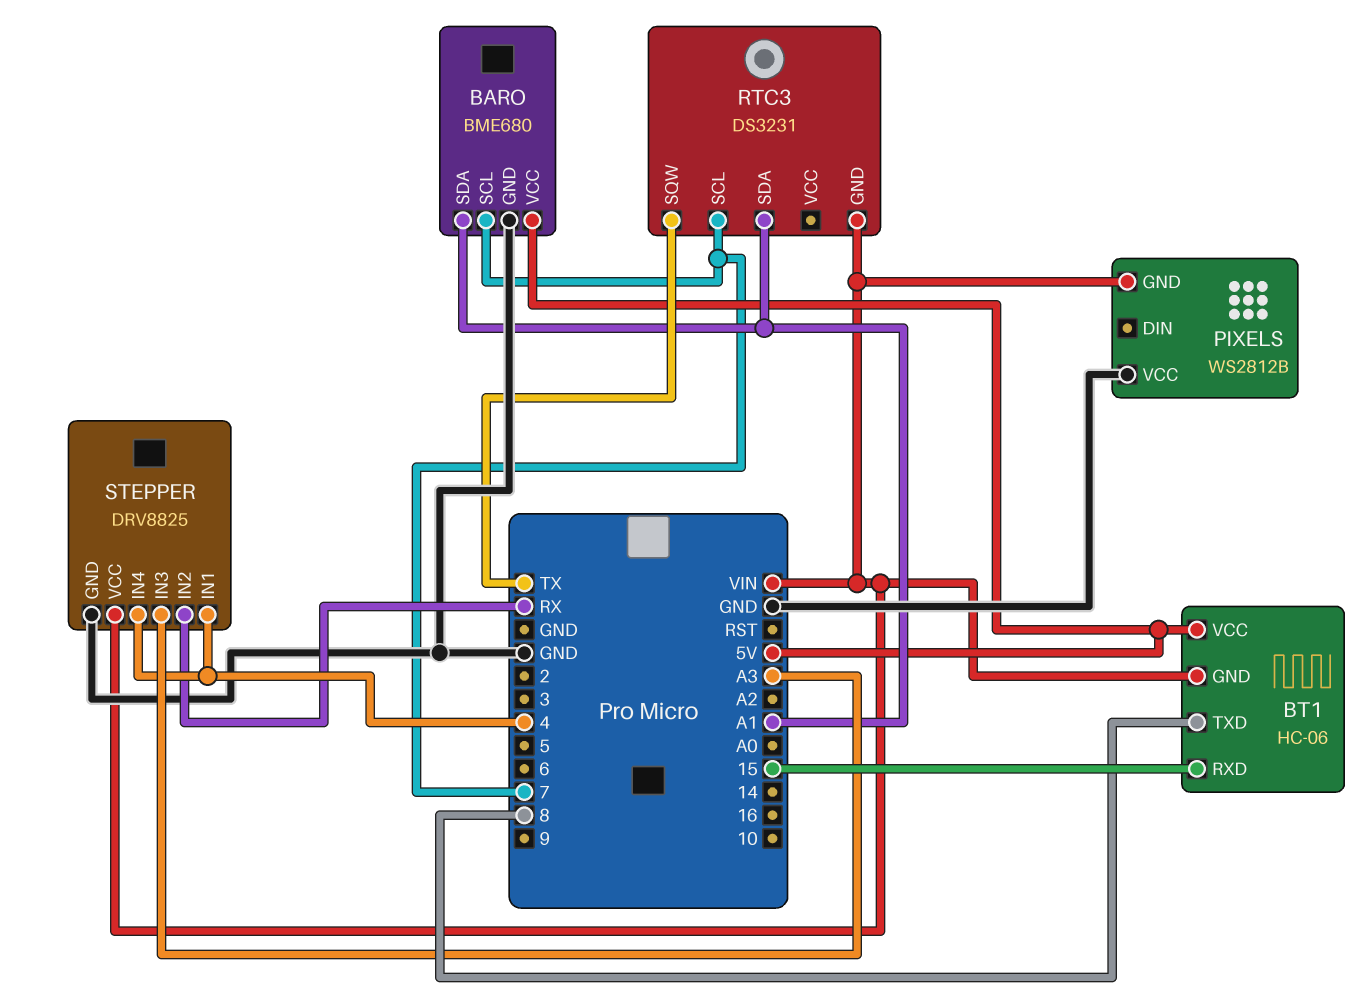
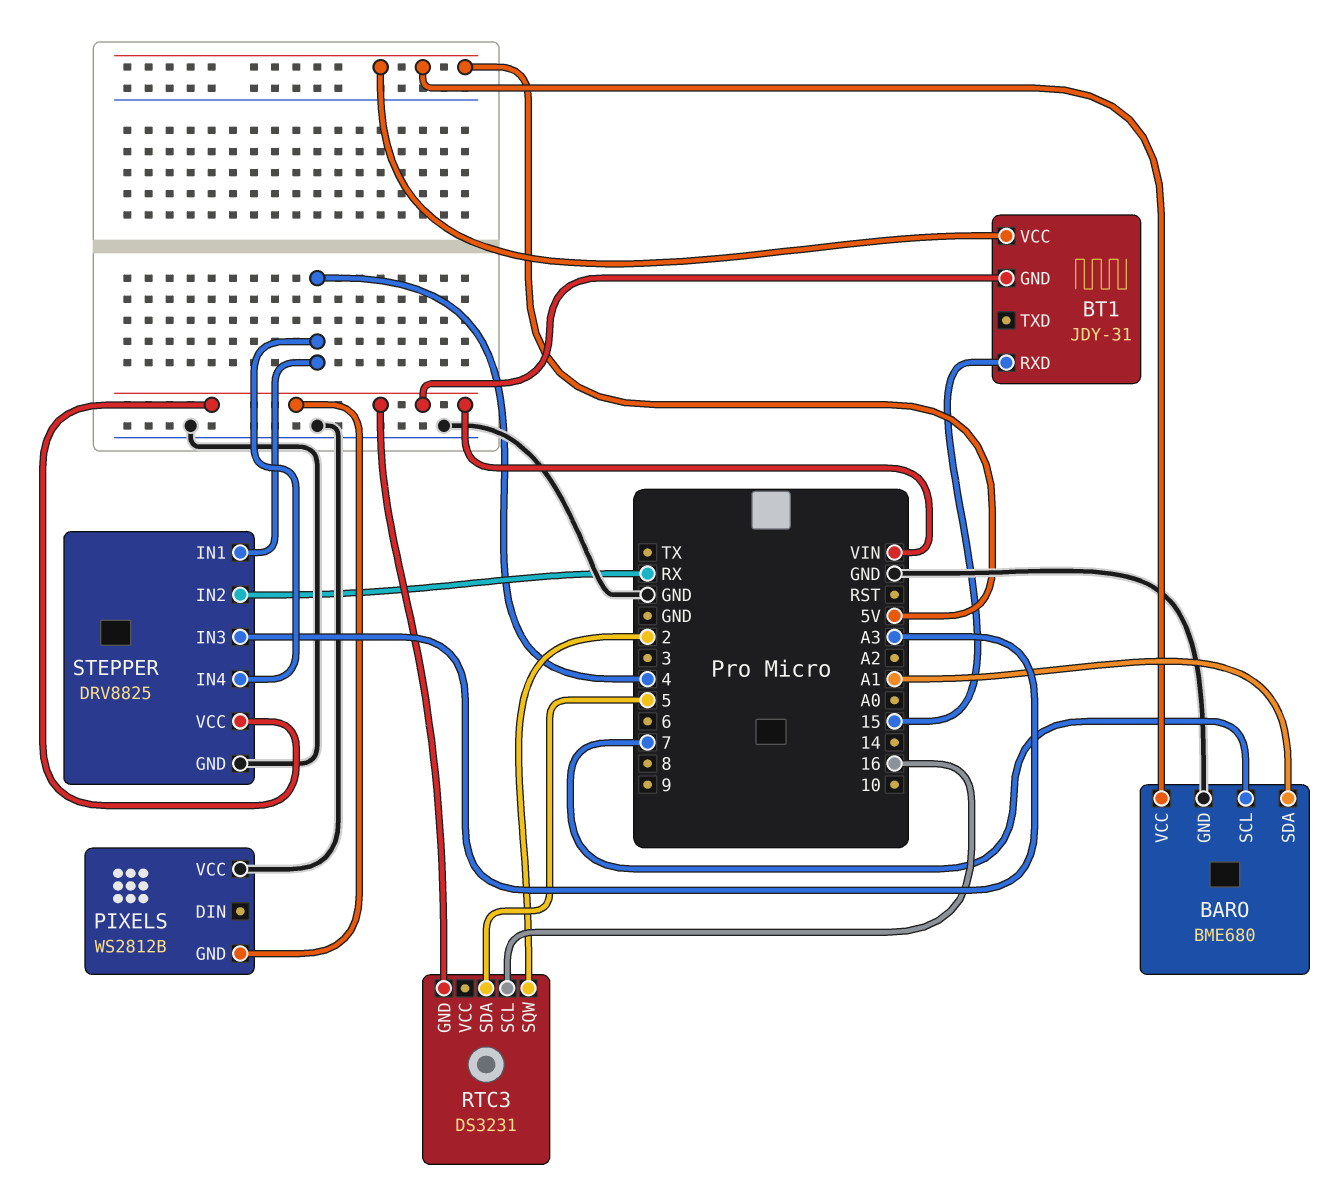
BT1: HC-06 -> JDY-31
BT1 pin TXD: 8 -> none
RTC3 pin SCL: 7 -> 16
RTC3 pin SDA: A1 -> 5
RTC3 pin SQW: TX -> 2

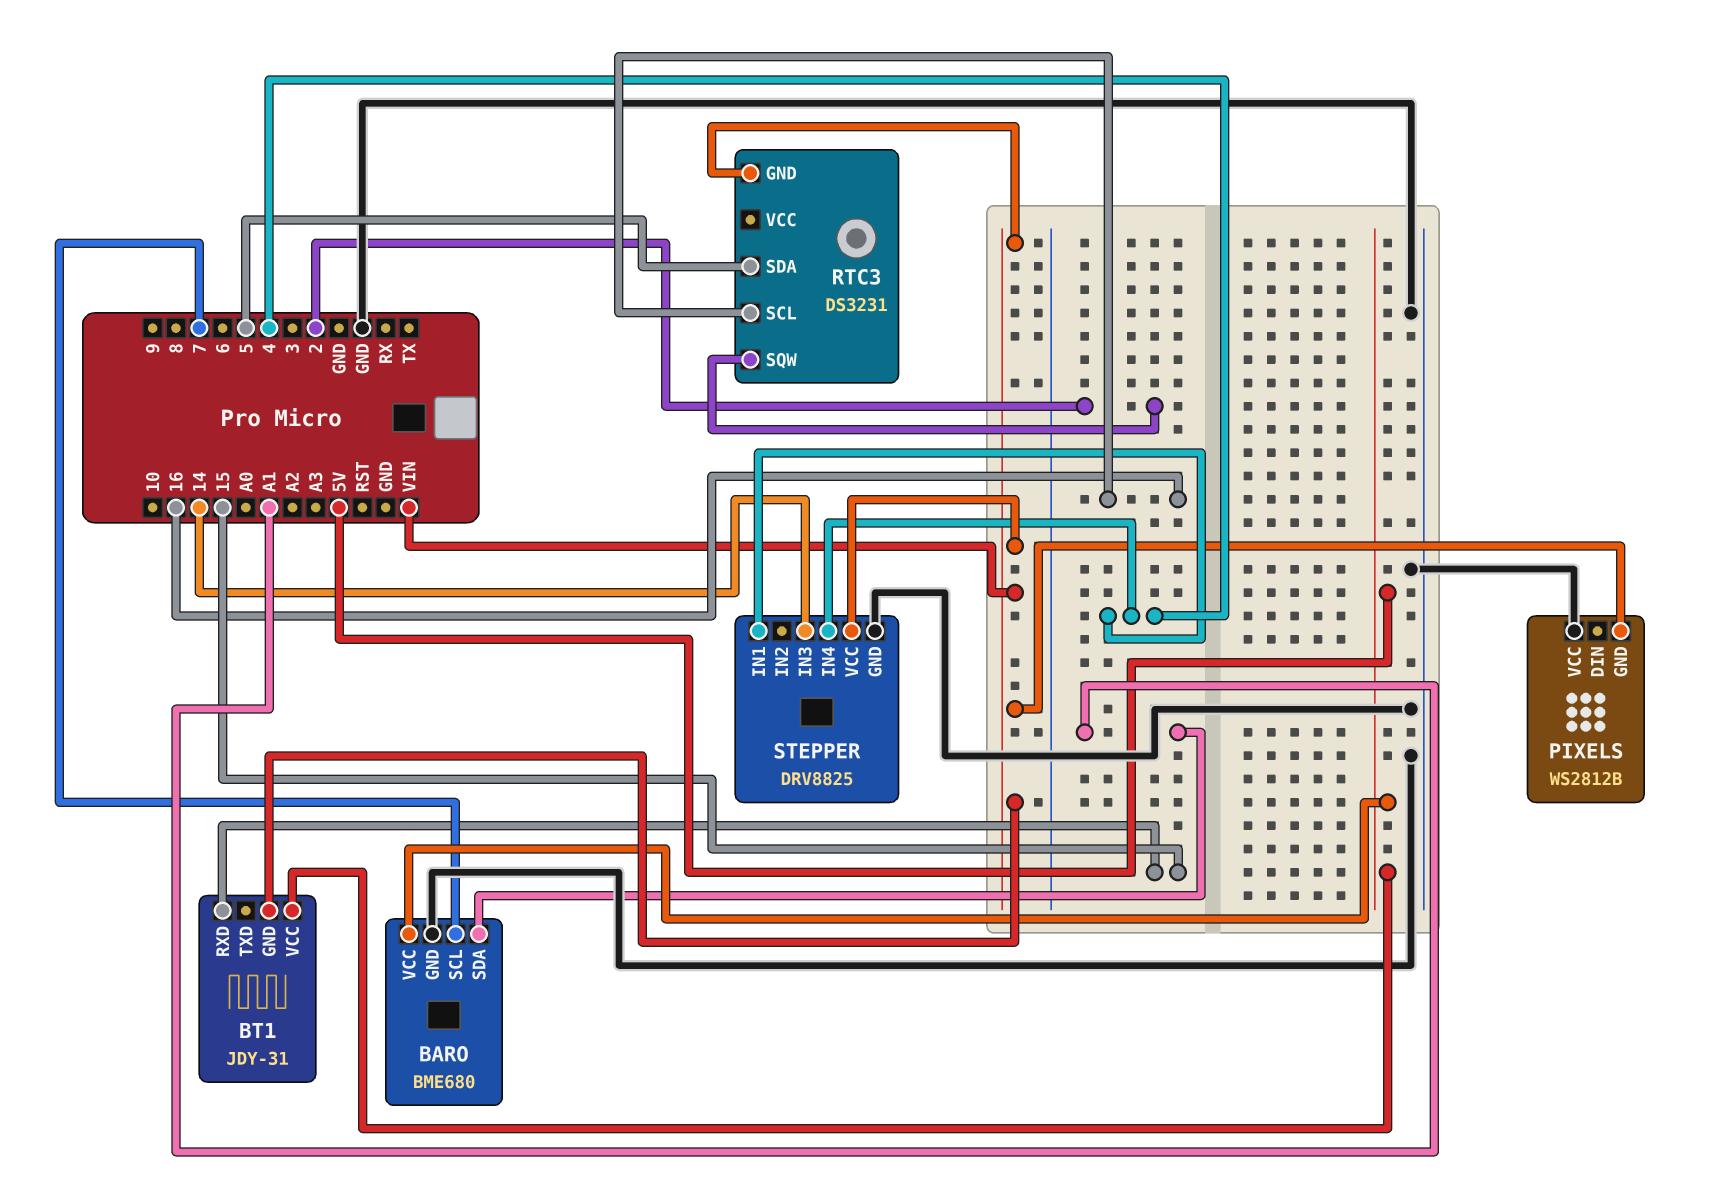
STEPPER pin IN2: RX -> none
STEPPER pin IN3: A3 -> 14

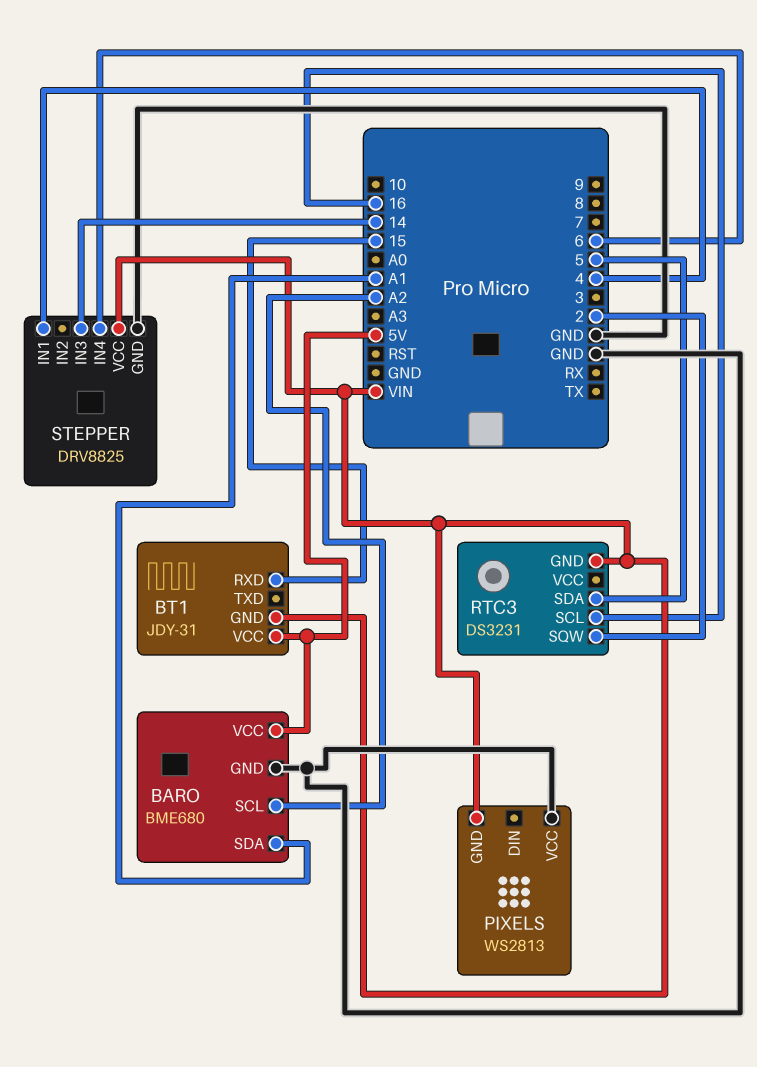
BARO pin SCL: 7 -> A2
PIXELS: WS2812B -> WS2813
STEPPER pin IN4: 4 -> 6

